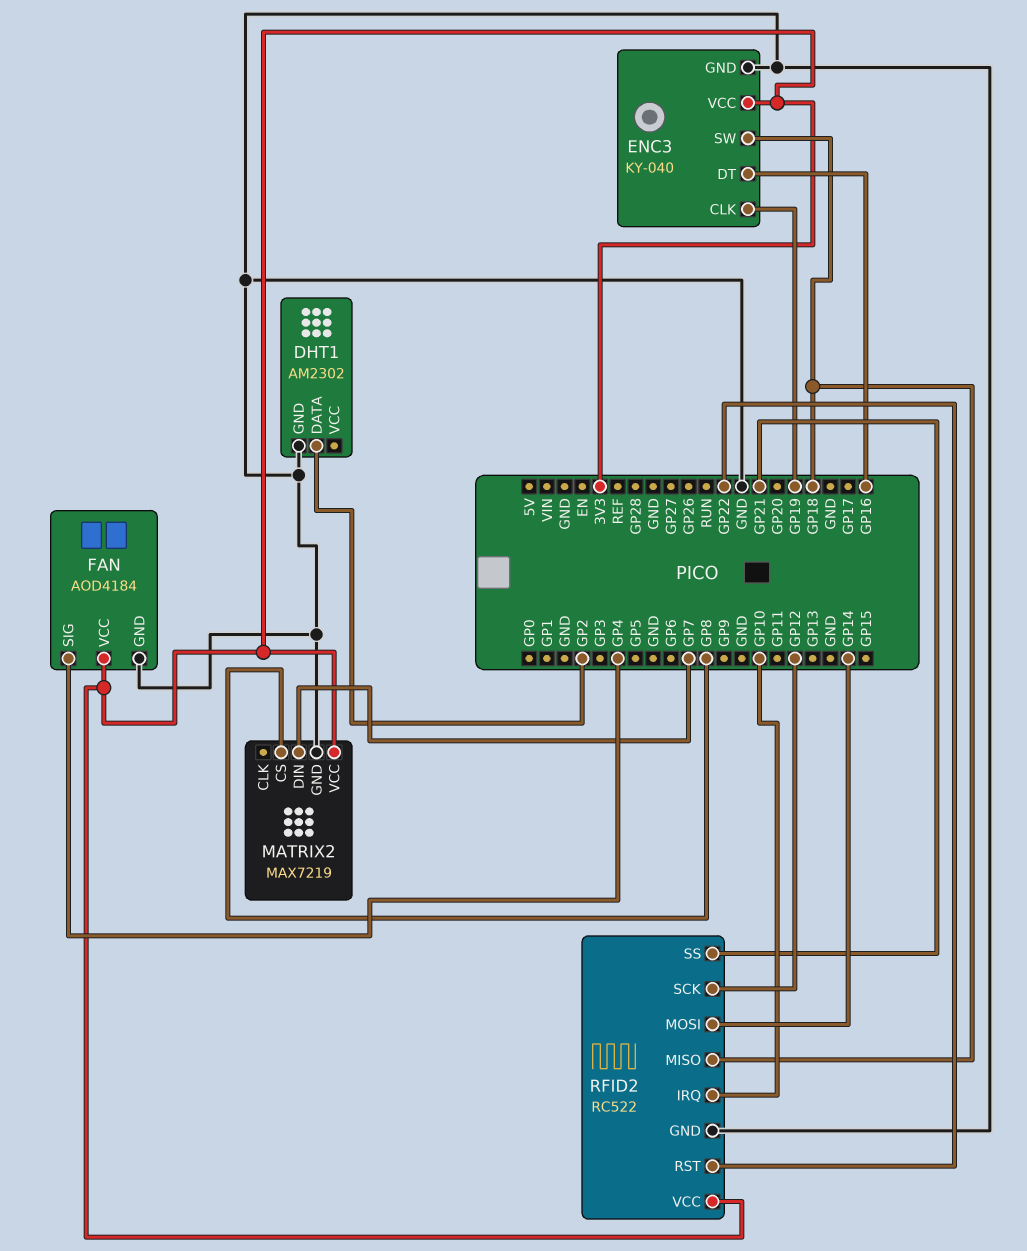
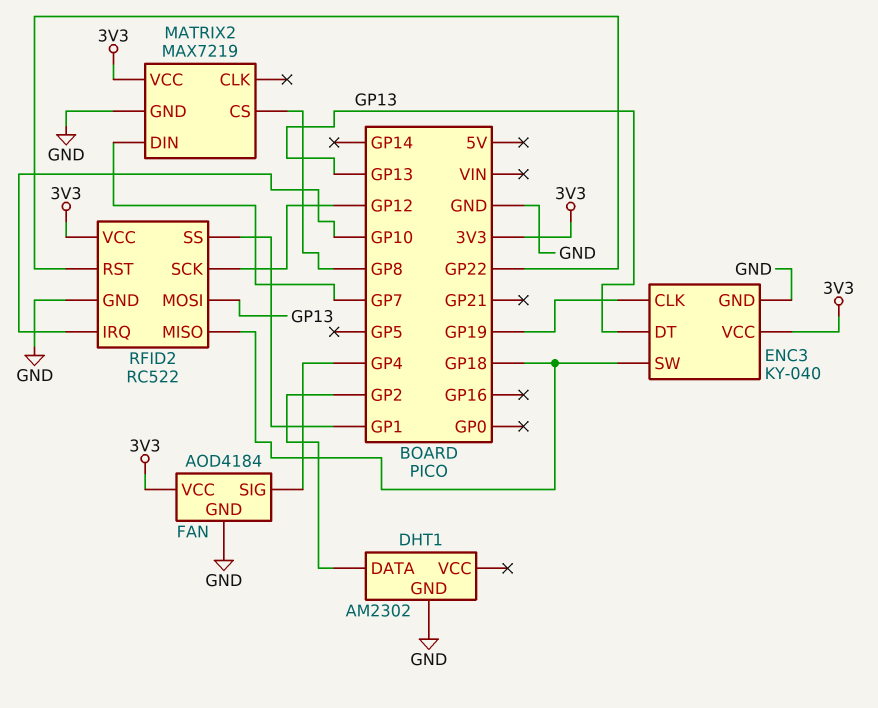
ENC3 pin DT: GP16 -> GP13
RFID2 pin MOSI: GP14 -> GP13
RFID2 pin SS: GP21 -> GP1

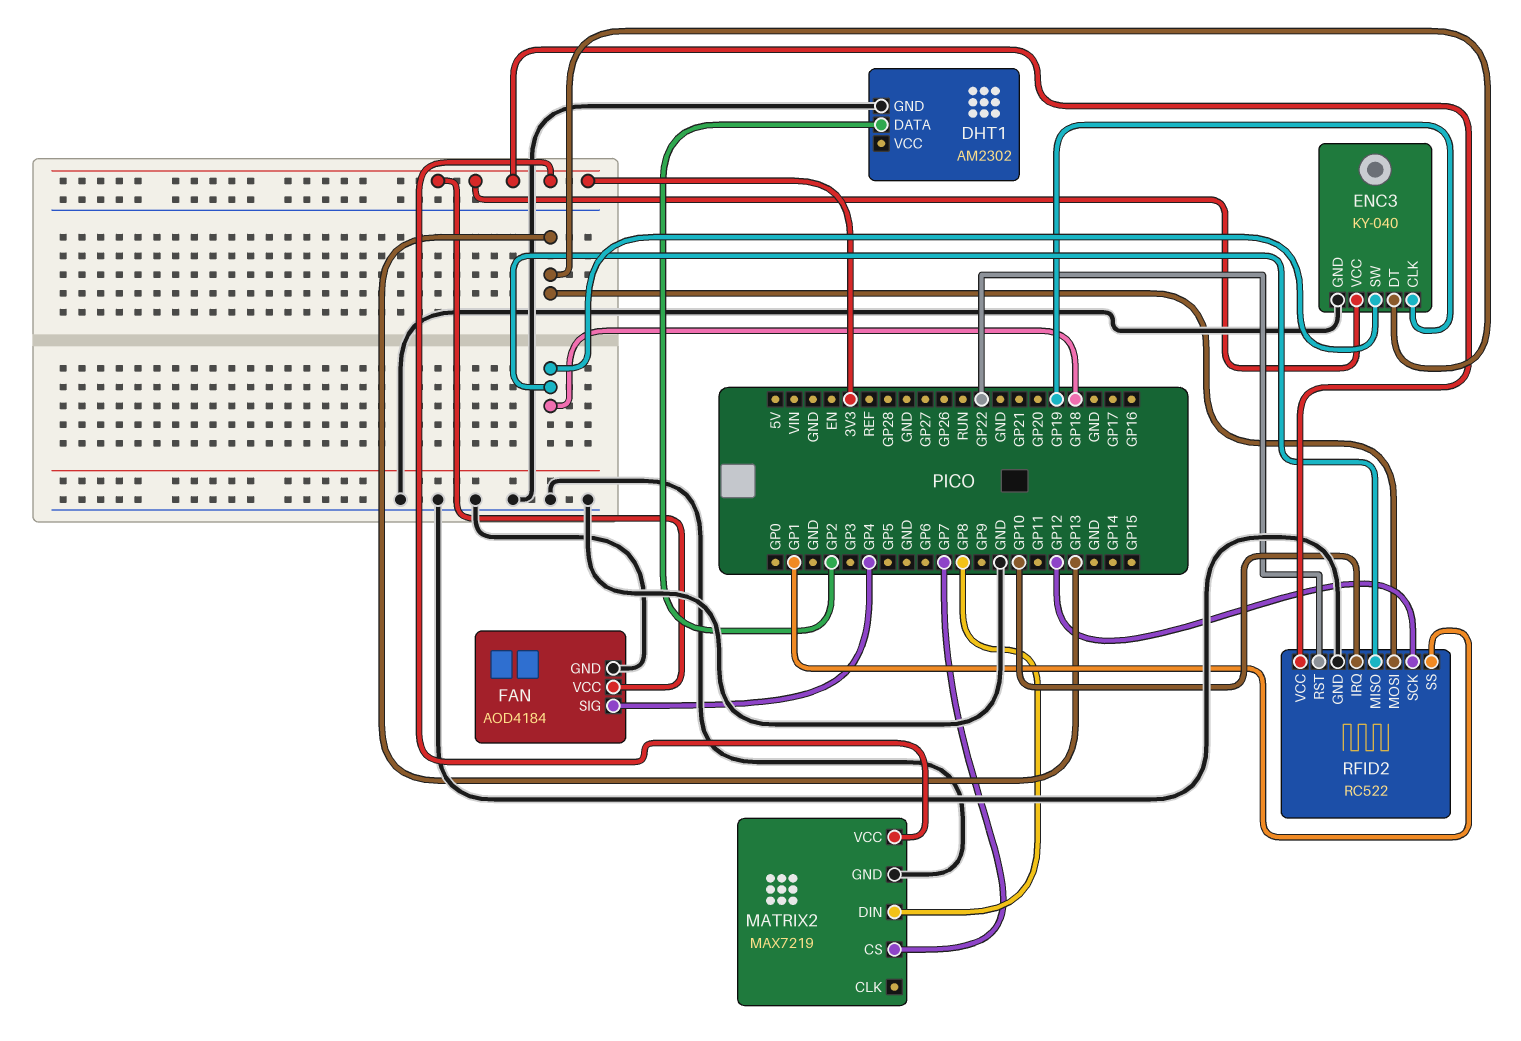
MATRIX2 pin CS: GP8 -> GP7
MATRIX2 pin DIN: GP7 -> GP8

